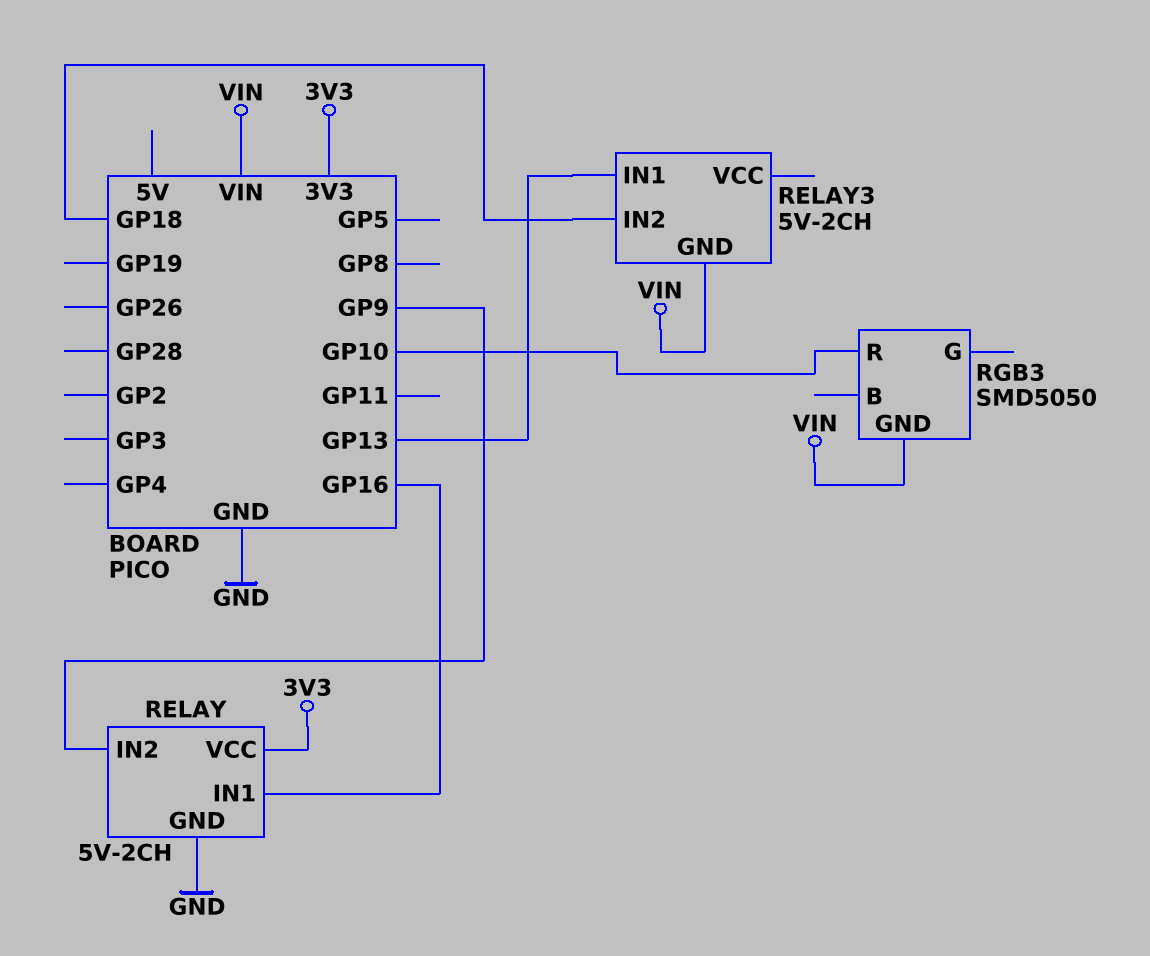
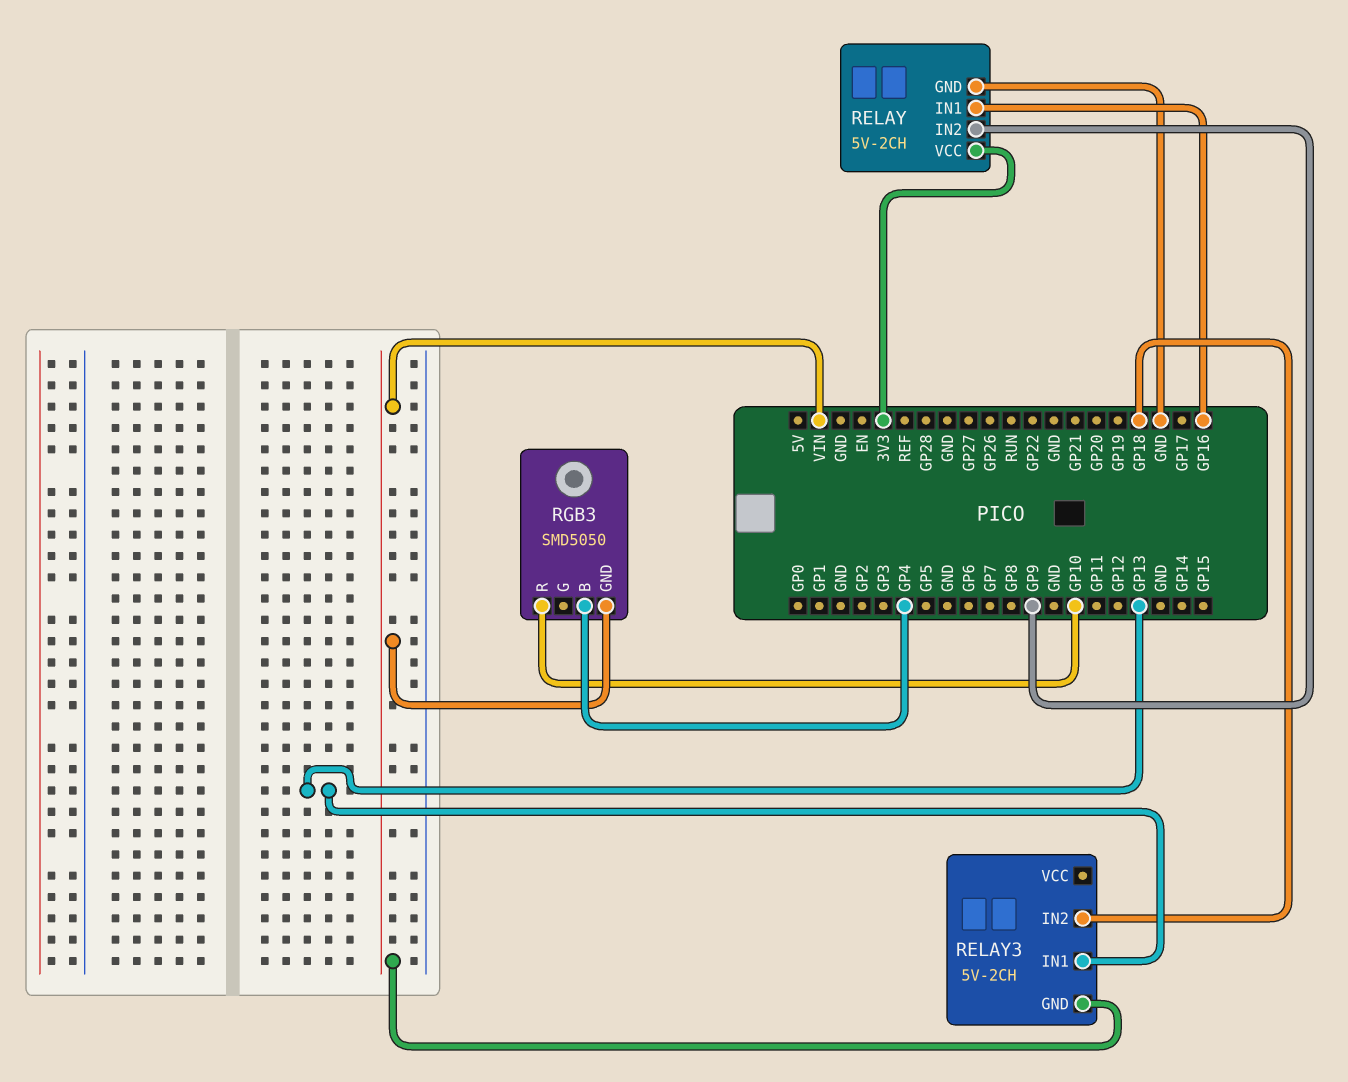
RGB3 pin B: none -> GP4

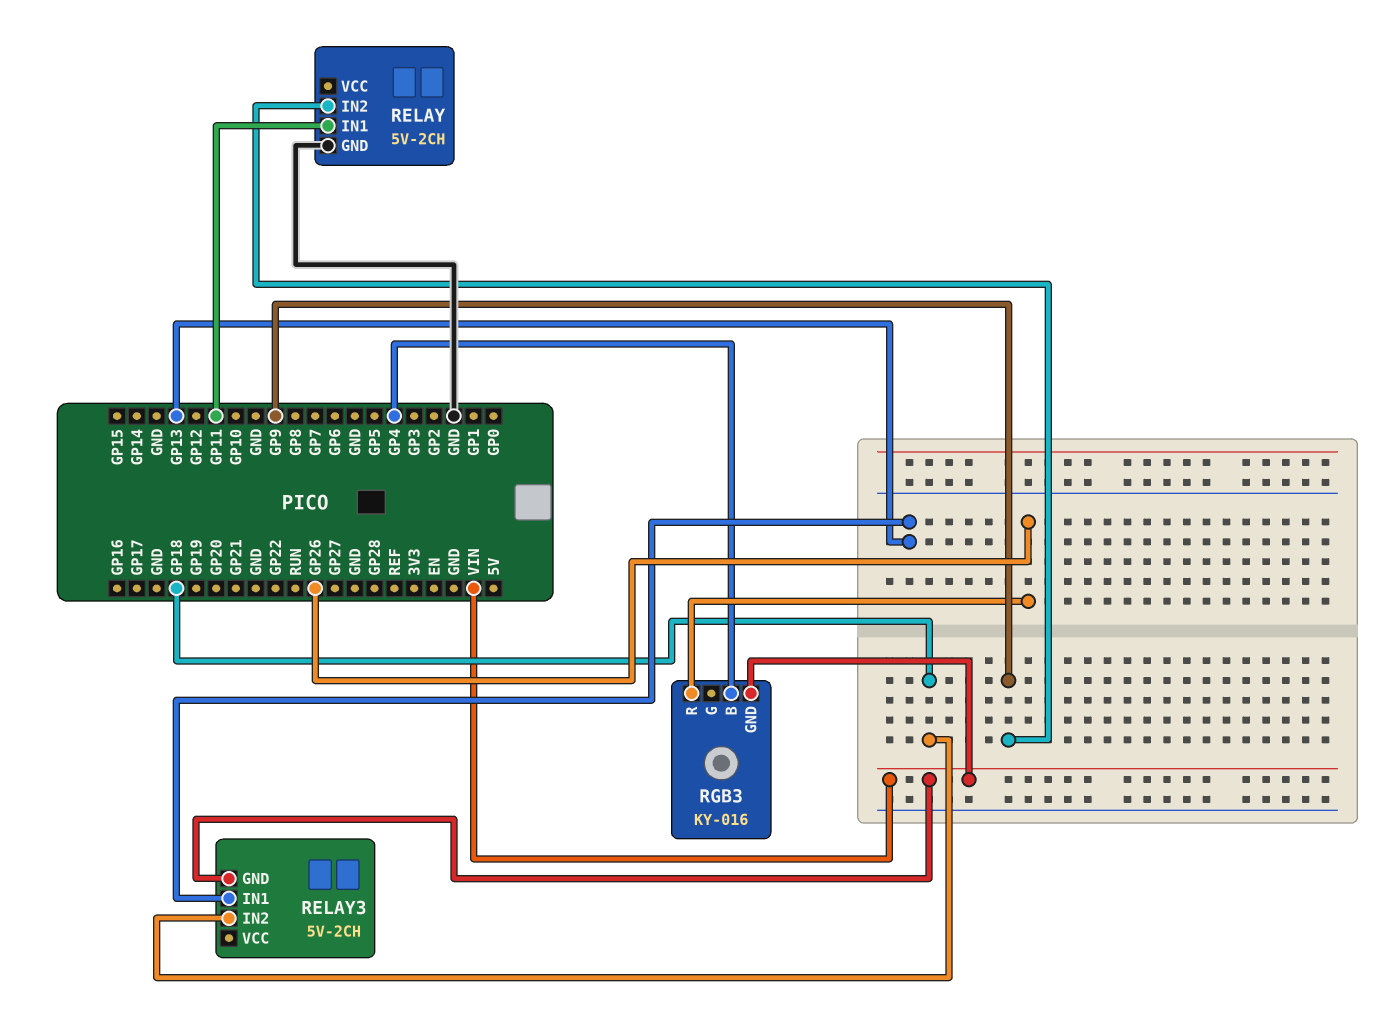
RELAY pin IN1: GP16 -> GP11
RELAY pin VCC: 3V3 -> none
RGB3: SMD5050 -> KY-016
RGB3 pin R: GP10 -> GP26

